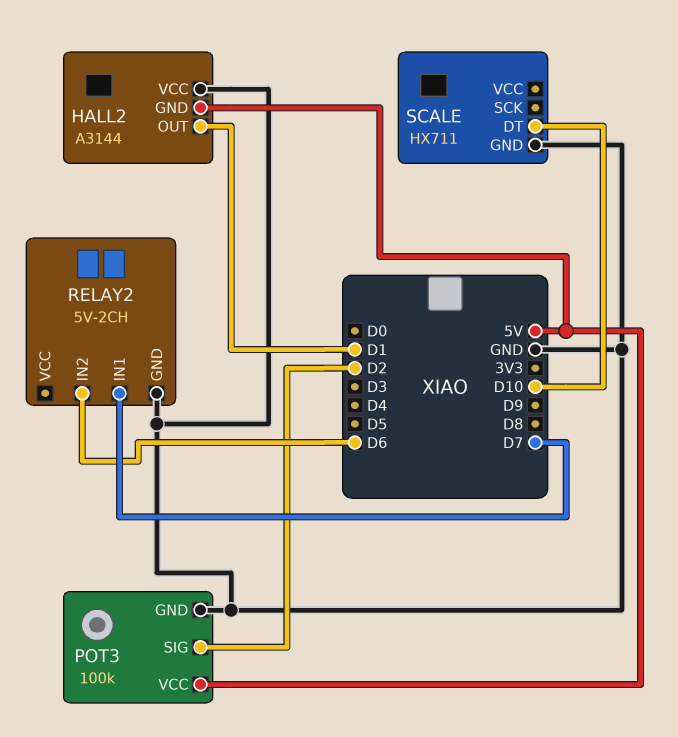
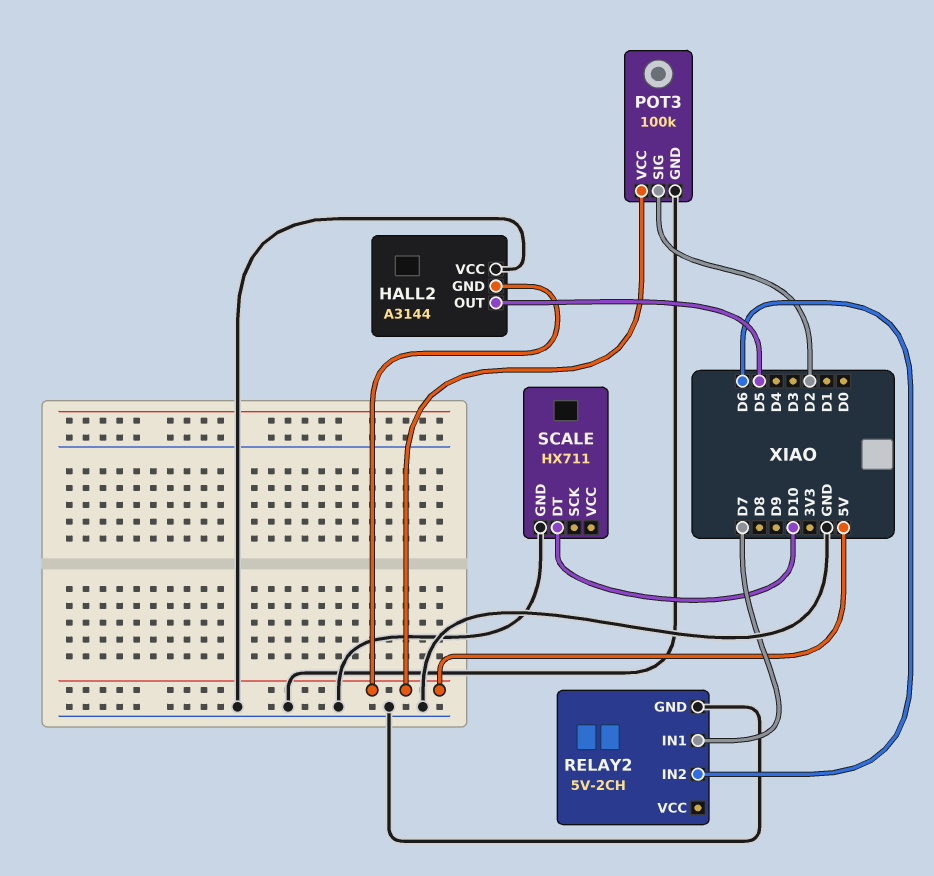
HALL2 pin OUT: D1 -> D5

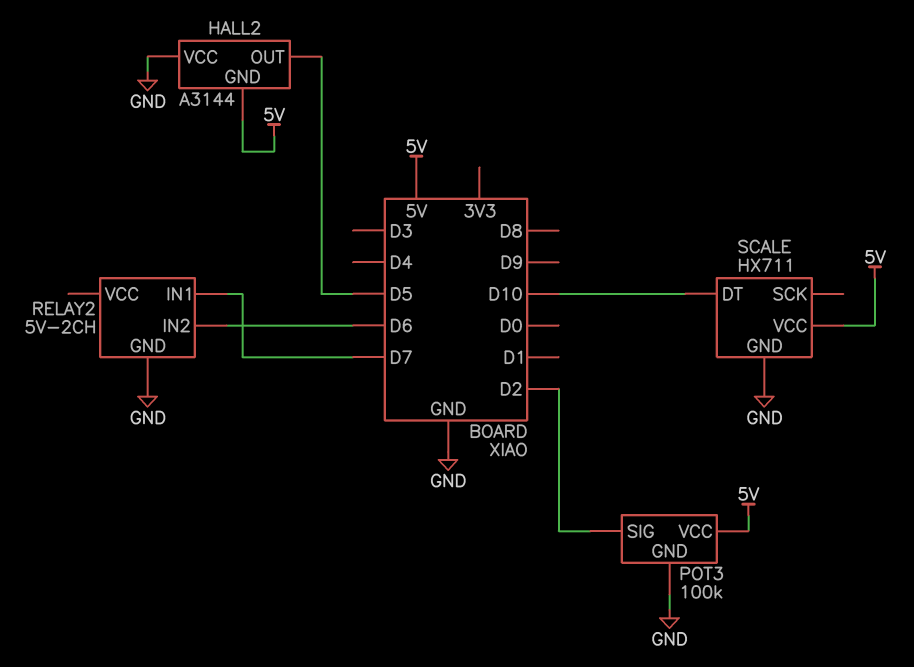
SCALE pin VCC: none -> 5V

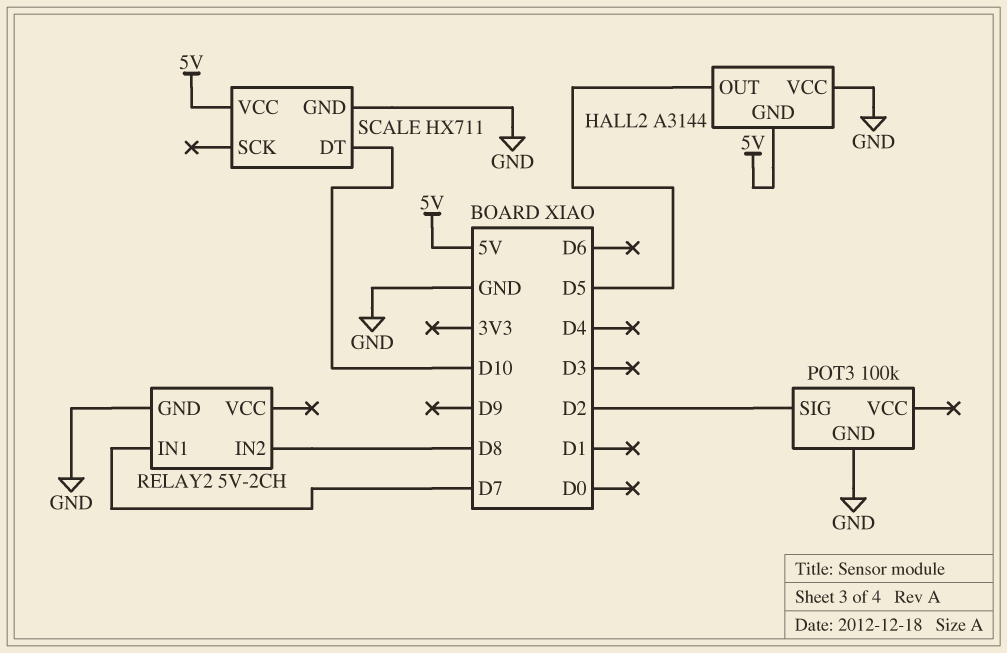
POT3 pin VCC: 5V -> none
RELAY2 pin IN2: D6 -> D8

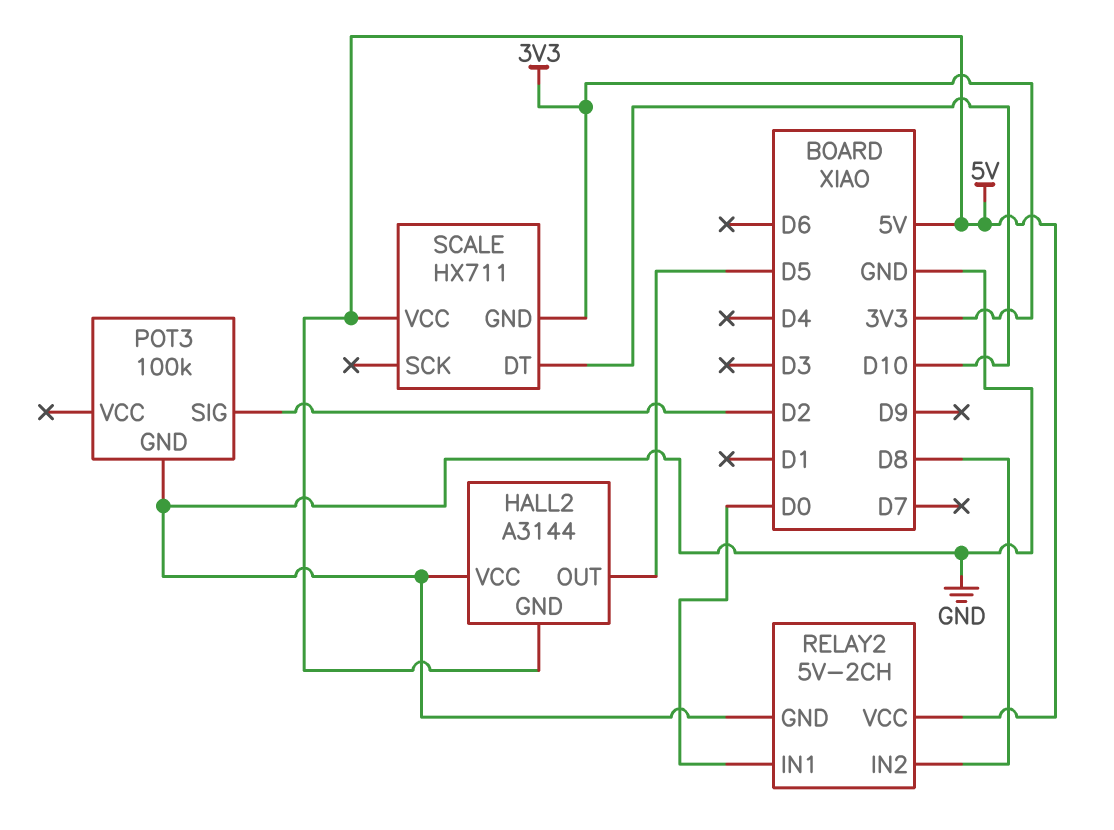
RELAY2 pin IN1: D7 -> D0
RELAY2 pin VCC: none -> 5V
SCALE pin GND: GND -> 3V3

